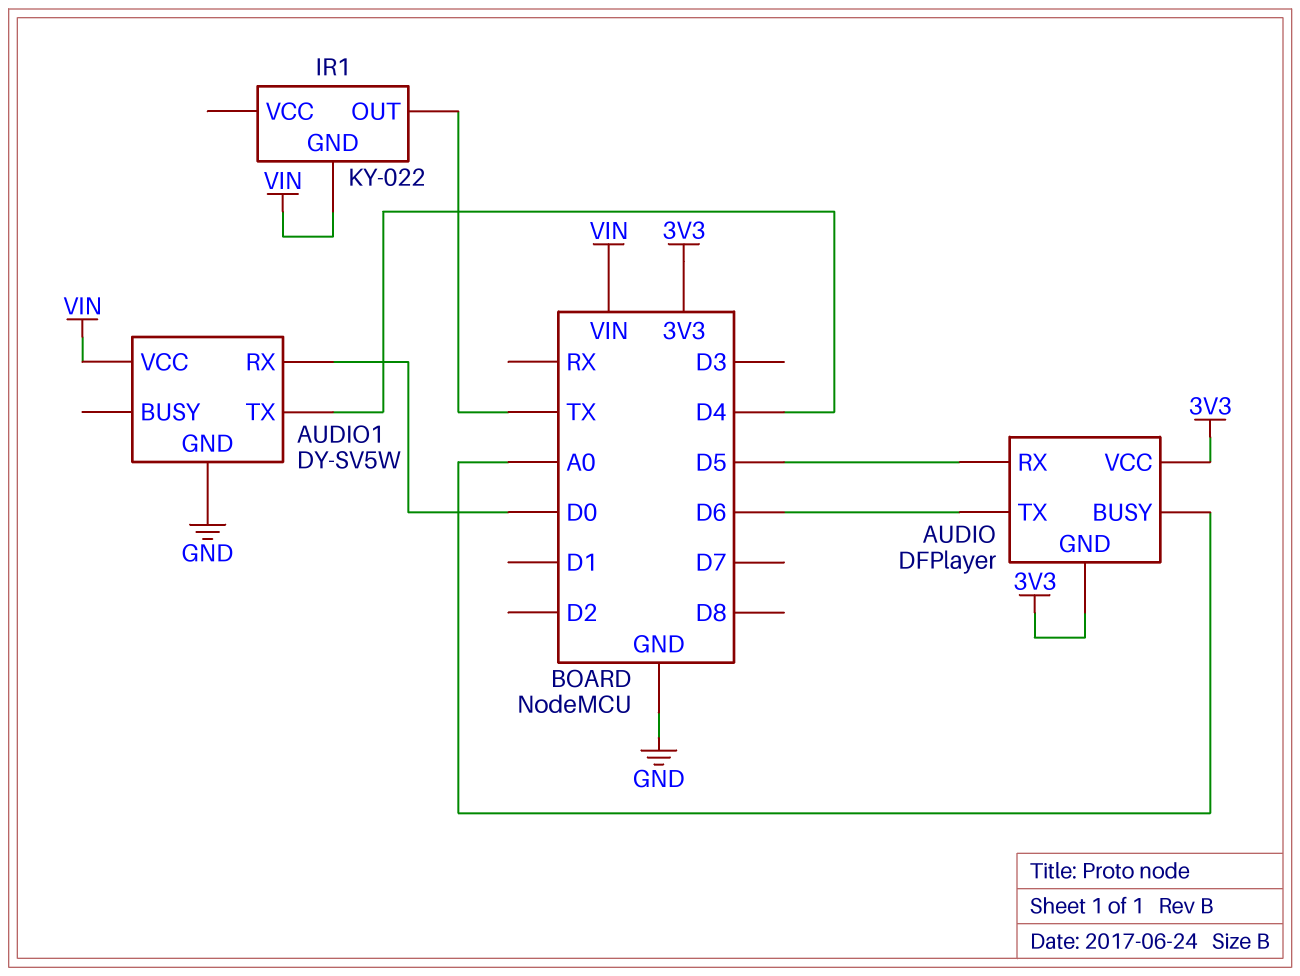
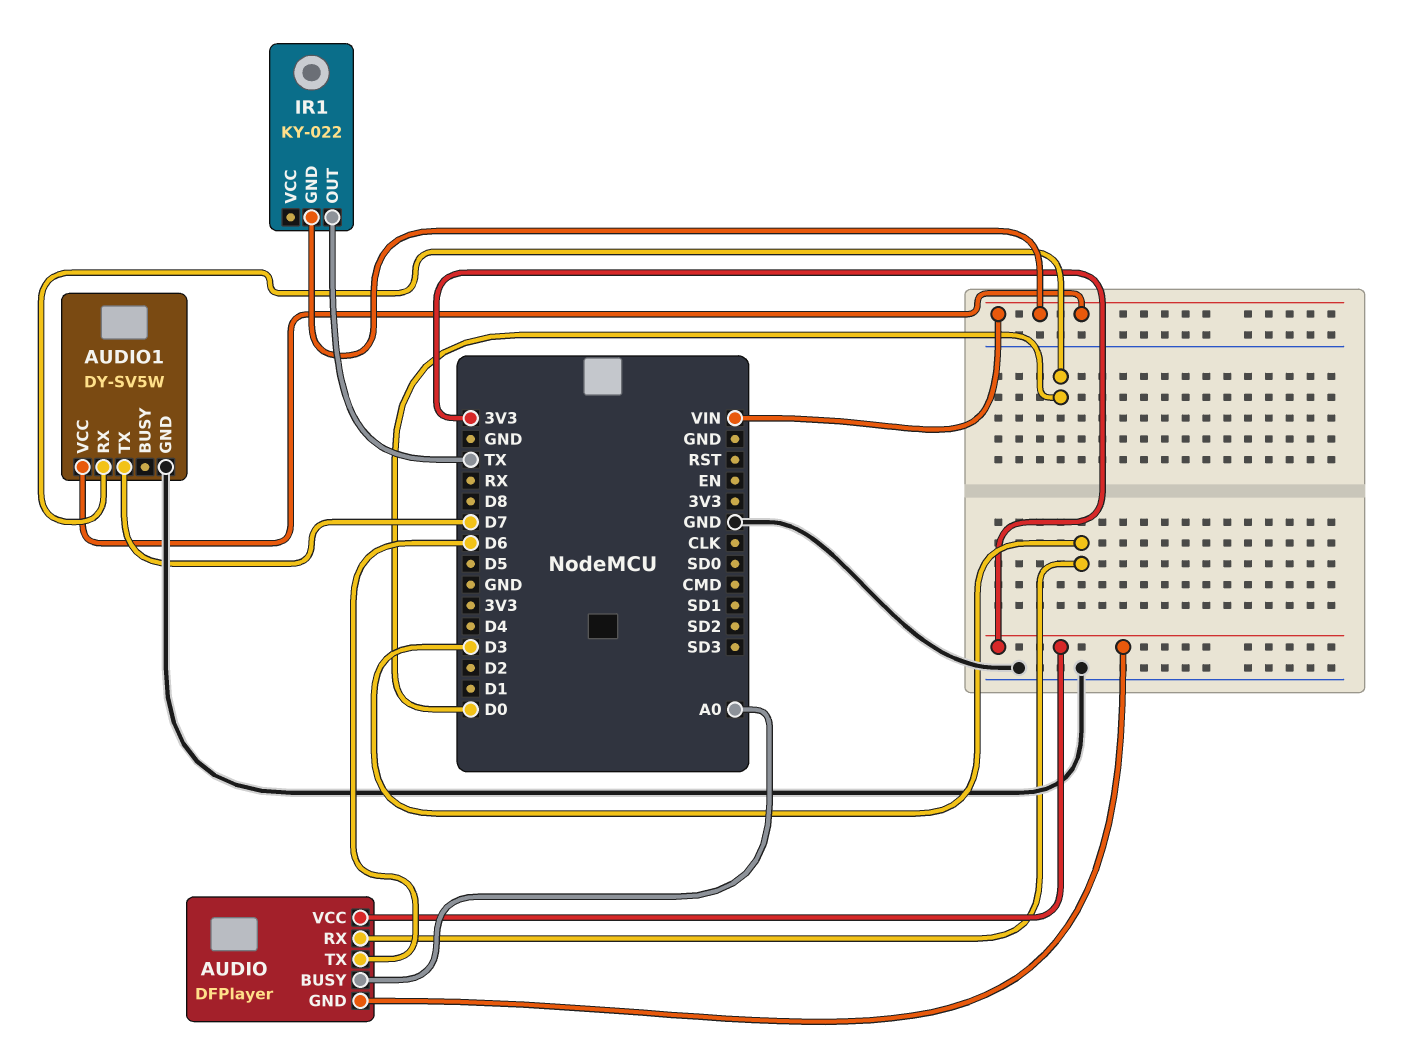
AUDIO pin RX: D5 -> D3
AUDIO1 pin TX: D4 -> D7

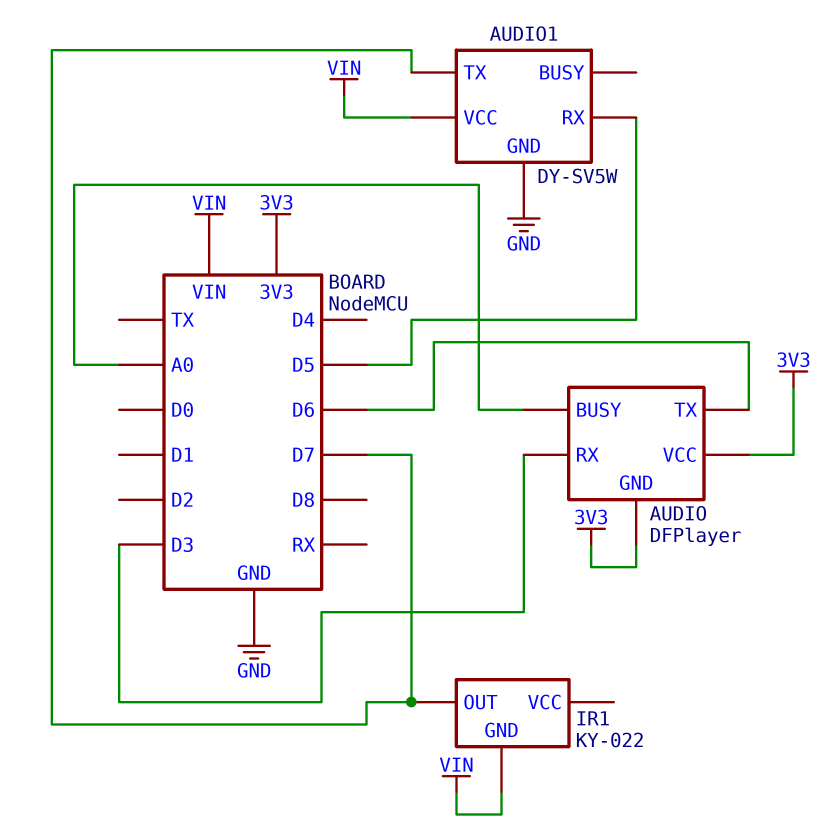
AUDIO1 pin RX: D0 -> D5
IR1 pin OUT: TX -> D7

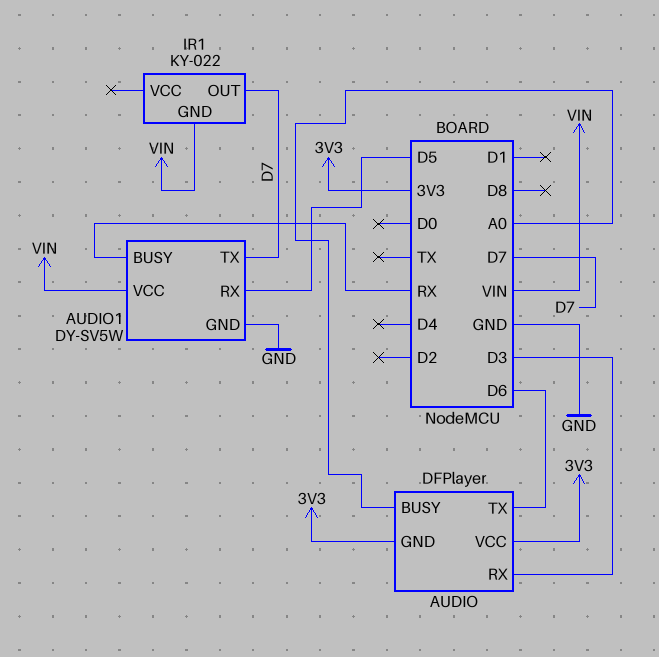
AUDIO1 pin BUSY: none -> RX

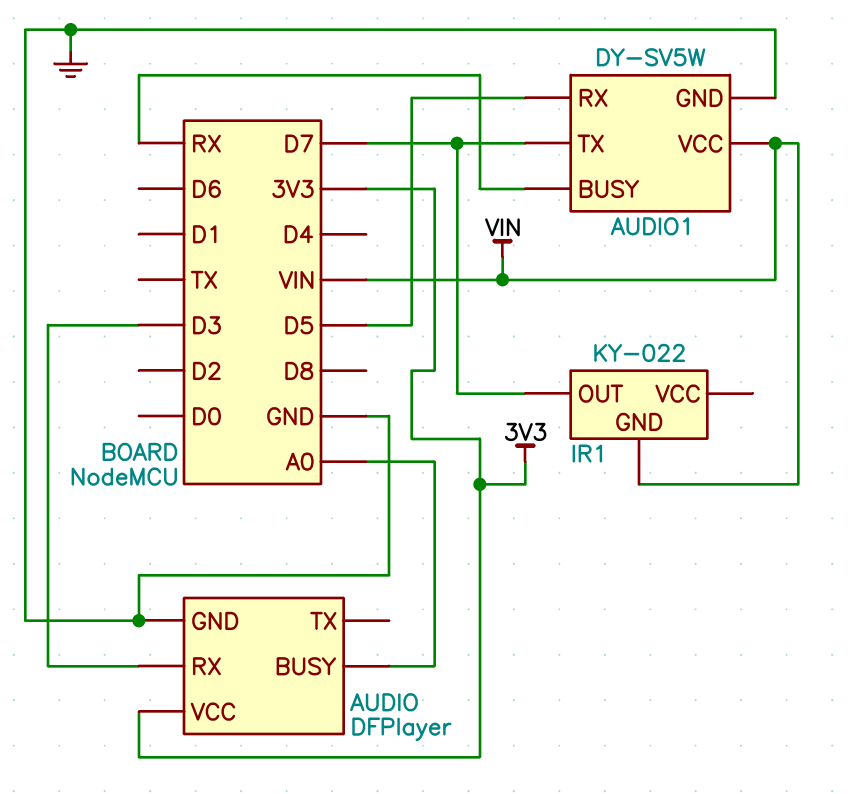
AUDIO pin GND: 3V3 -> GND
AUDIO pin TX: D6 -> none

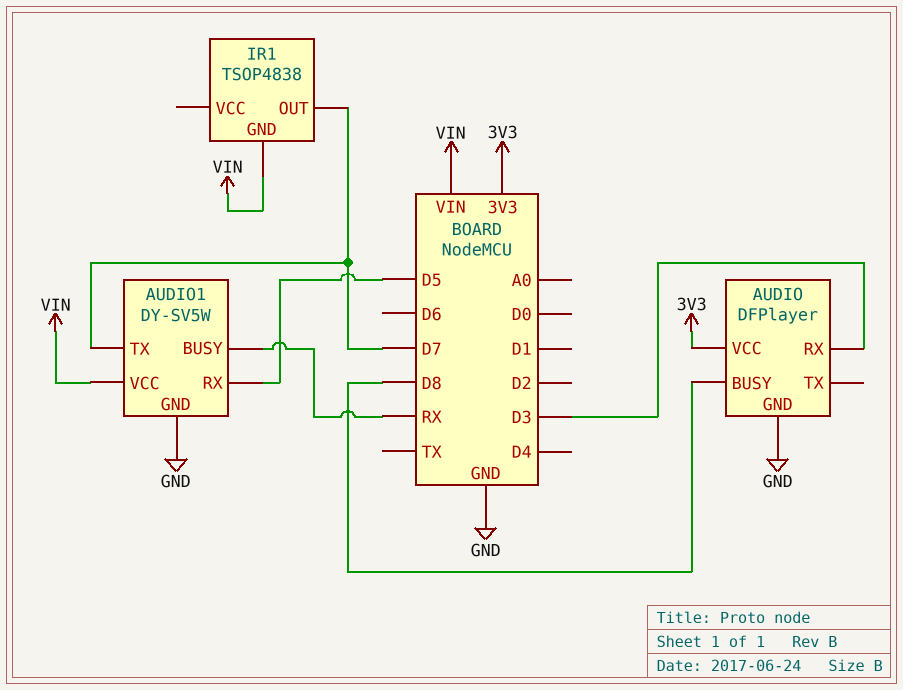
AUDIO pin BUSY: A0 -> D8
IR1: KY-022 -> TSOP4838

